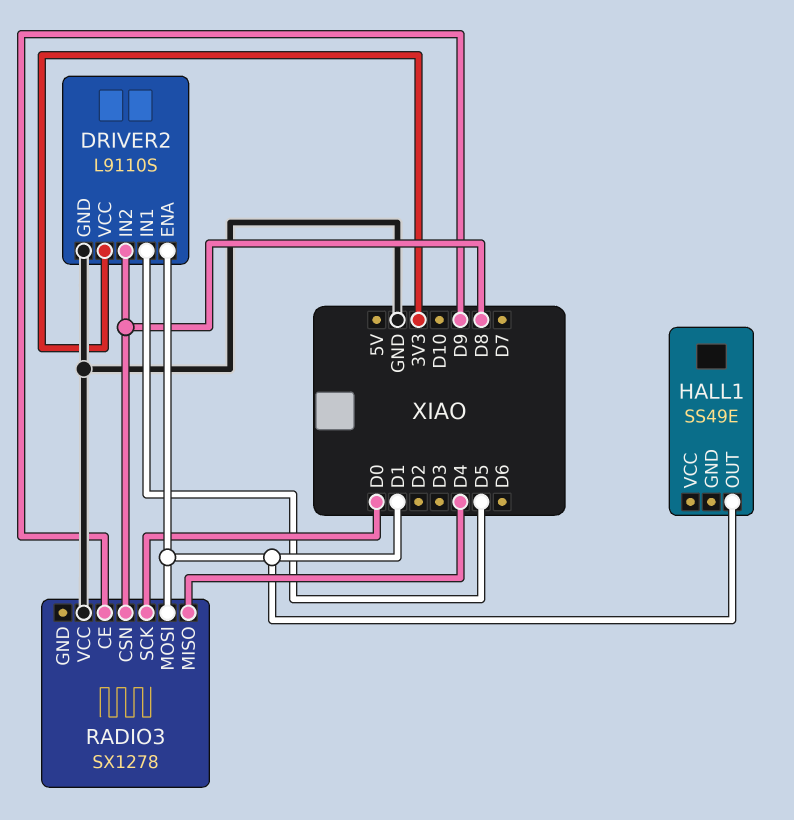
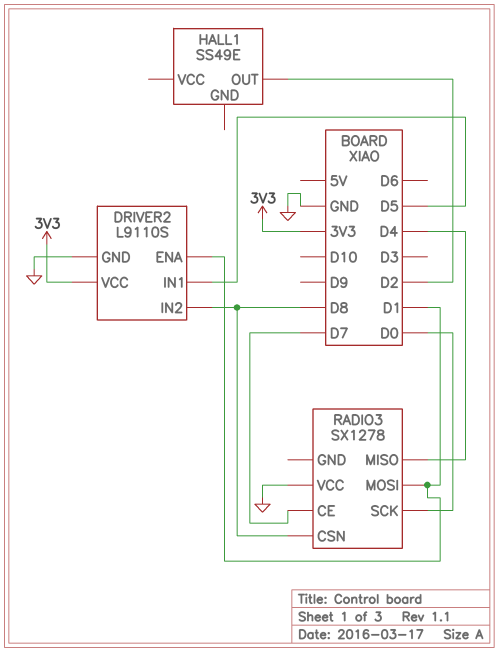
HALL1 pin OUT: D1 -> D2
RADIO3 pin CE: D9 -> D7

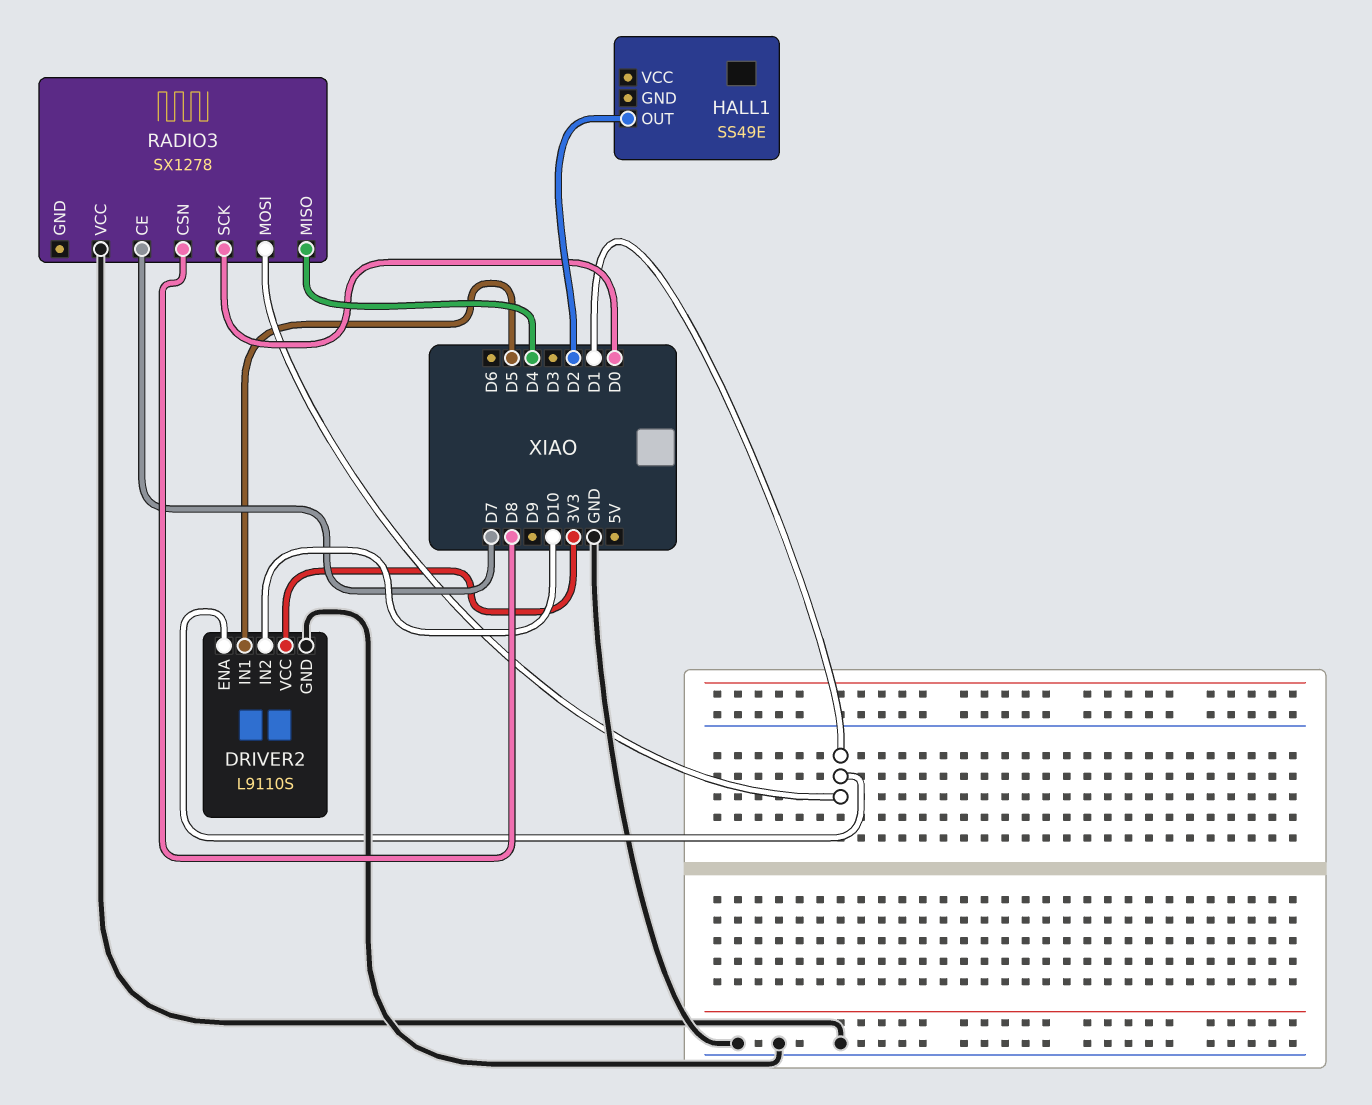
DRIVER2 pin IN2: D8 -> D10

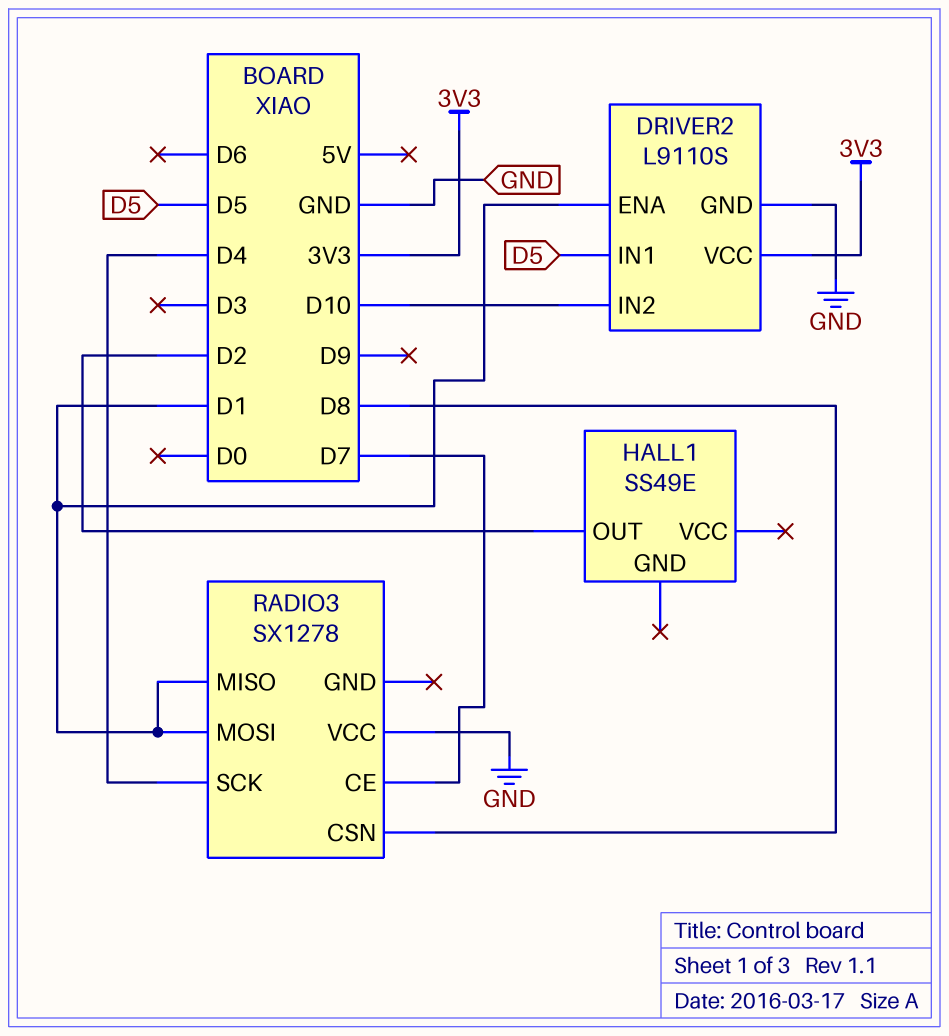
RADIO3 pin MISO: D4 -> D1
RADIO3 pin SCK: D0 -> D4

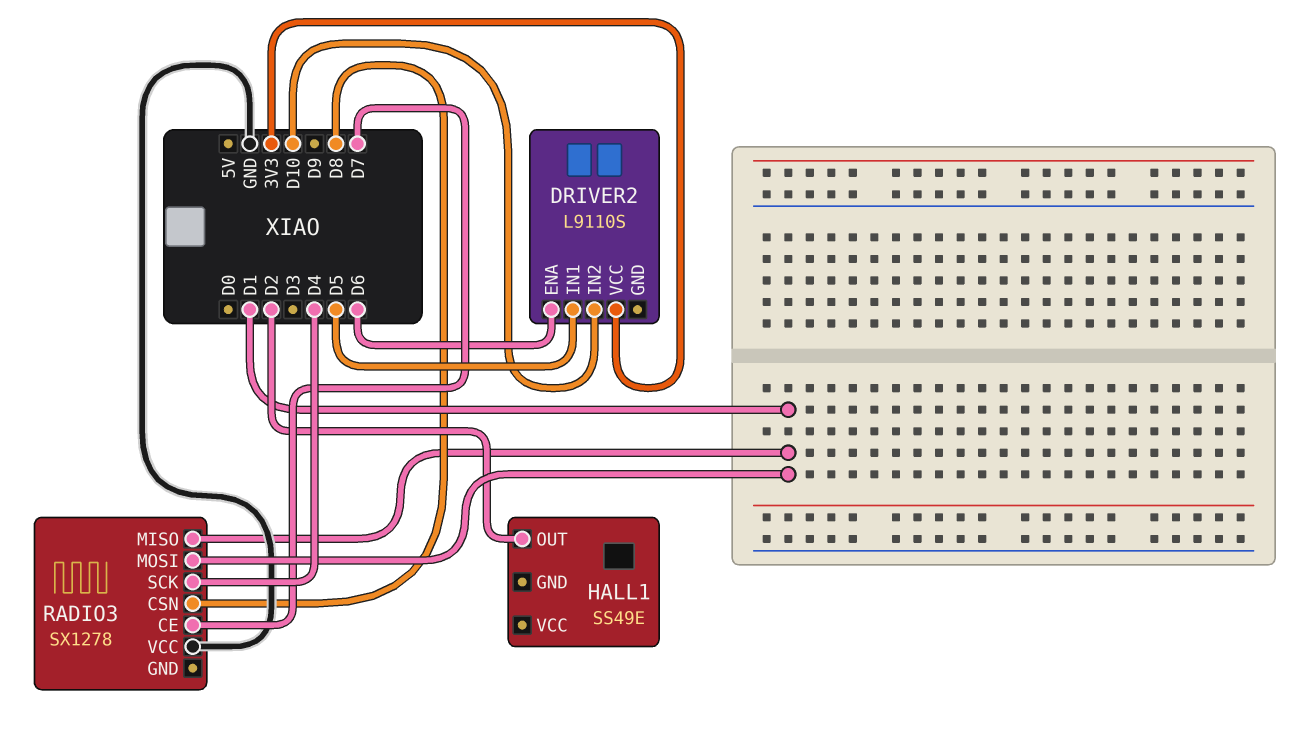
DRIVER2 pin ENA: D1 -> D6
DRIVER2 pin GND: GND -> none

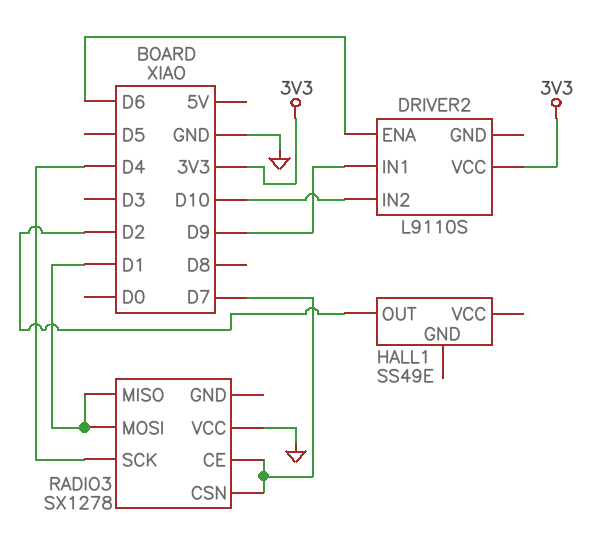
DRIVER2 pin IN1: D5 -> D9
RADIO3 pin CSN: D8 -> D7

